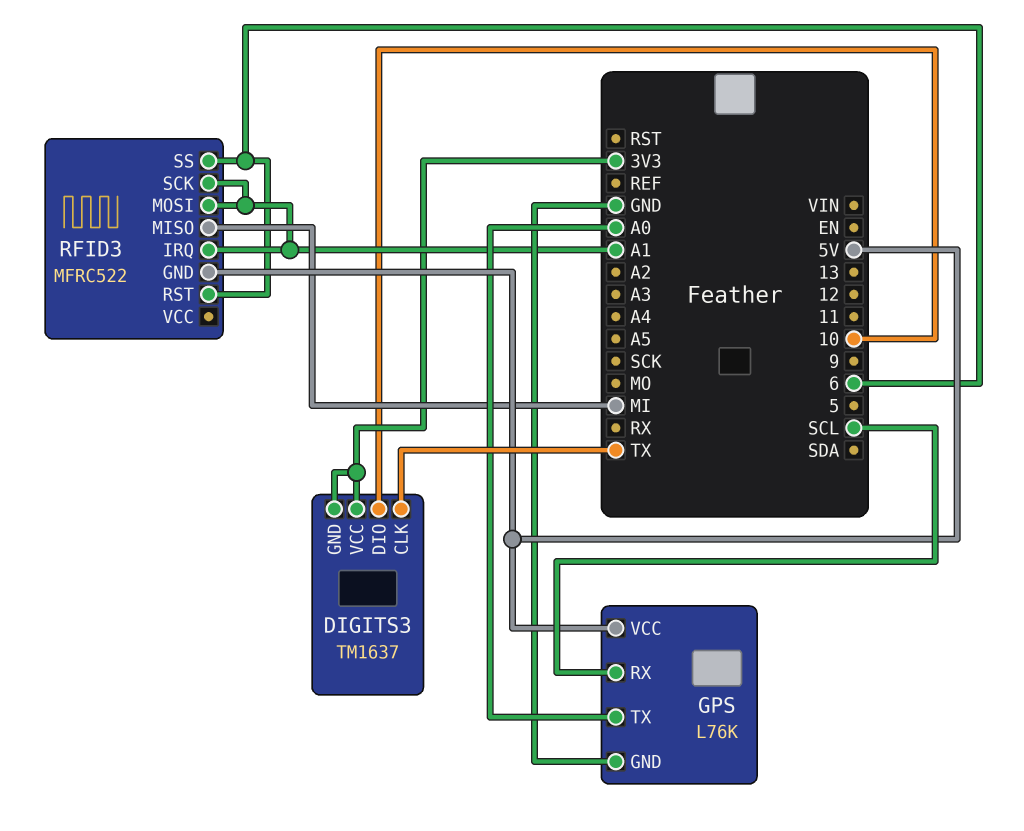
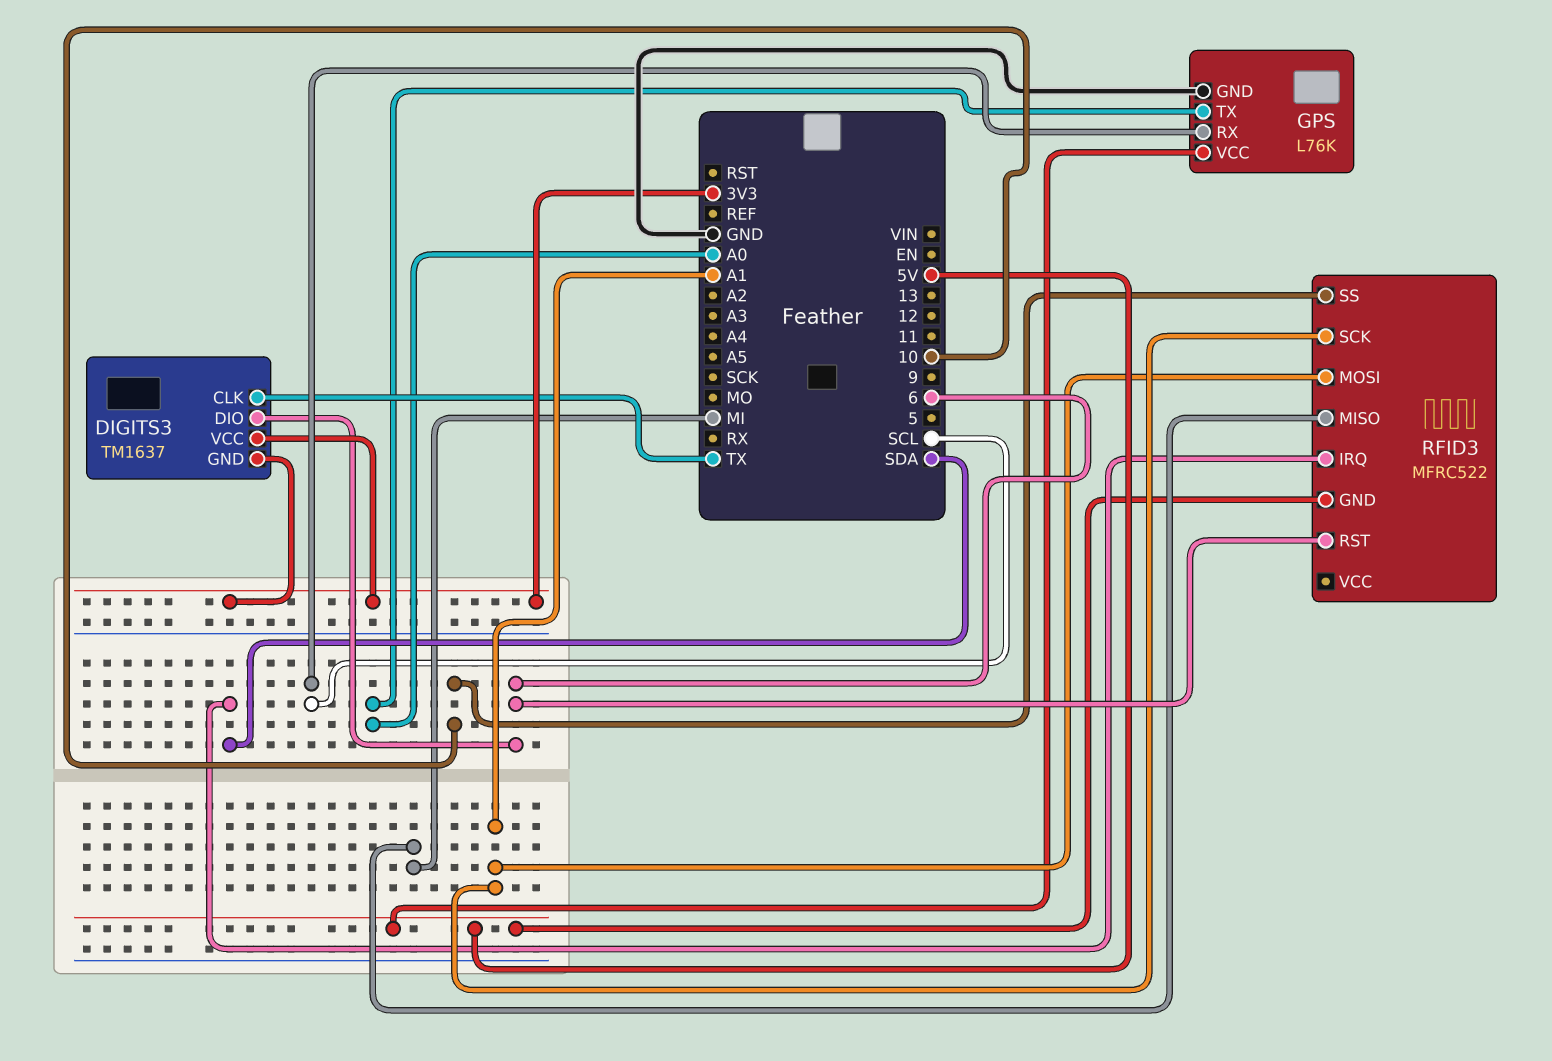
DIGITS3 pin DIO: 10 -> 6
RFID3 pin IRQ: A1 -> SDA
RFID3 pin SS: 6 -> 10

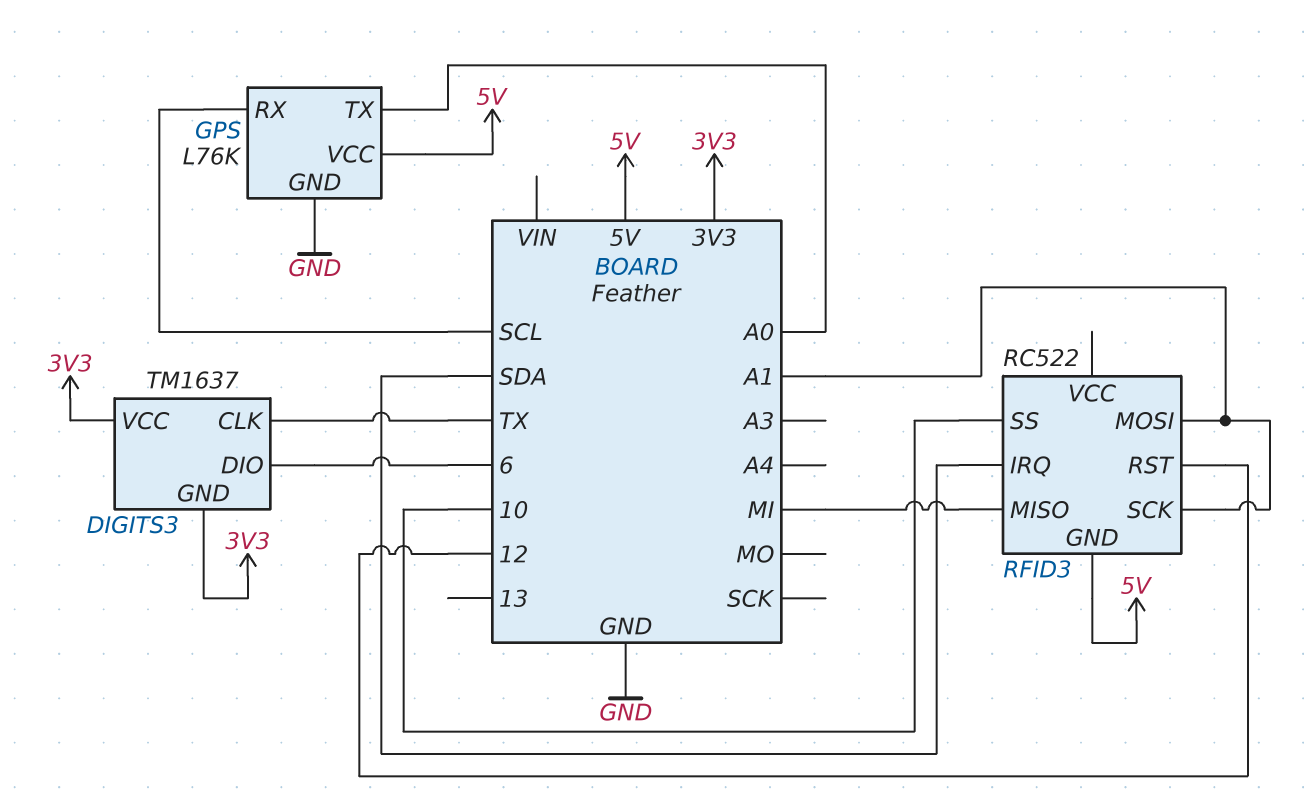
RFID3: MFRC522 -> RC522
RFID3 pin RST: 6 -> 12

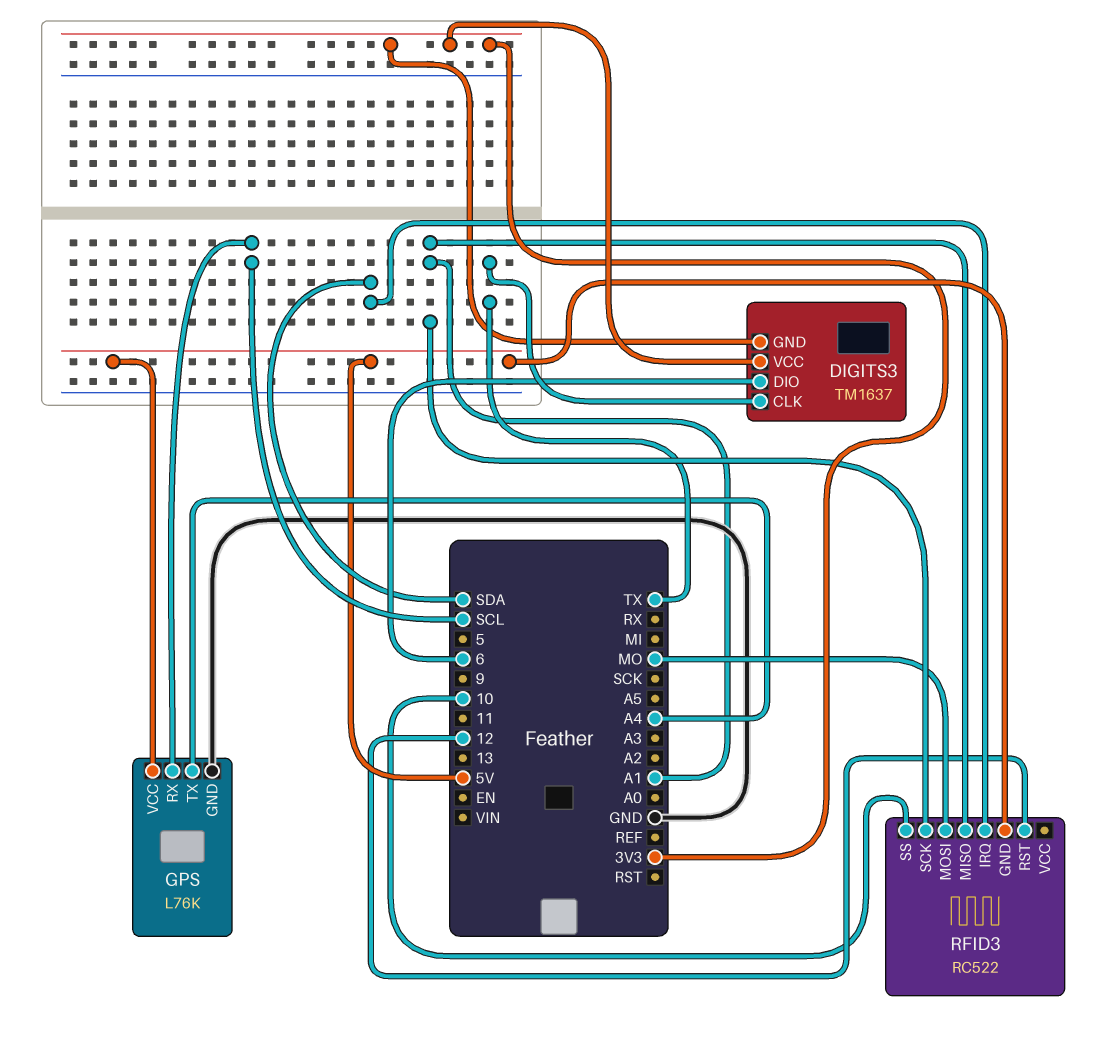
GPS pin TX: A0 -> A4
RFID3 pin MISO: MI -> A1
RFID3 pin MOSI: A1 -> MO

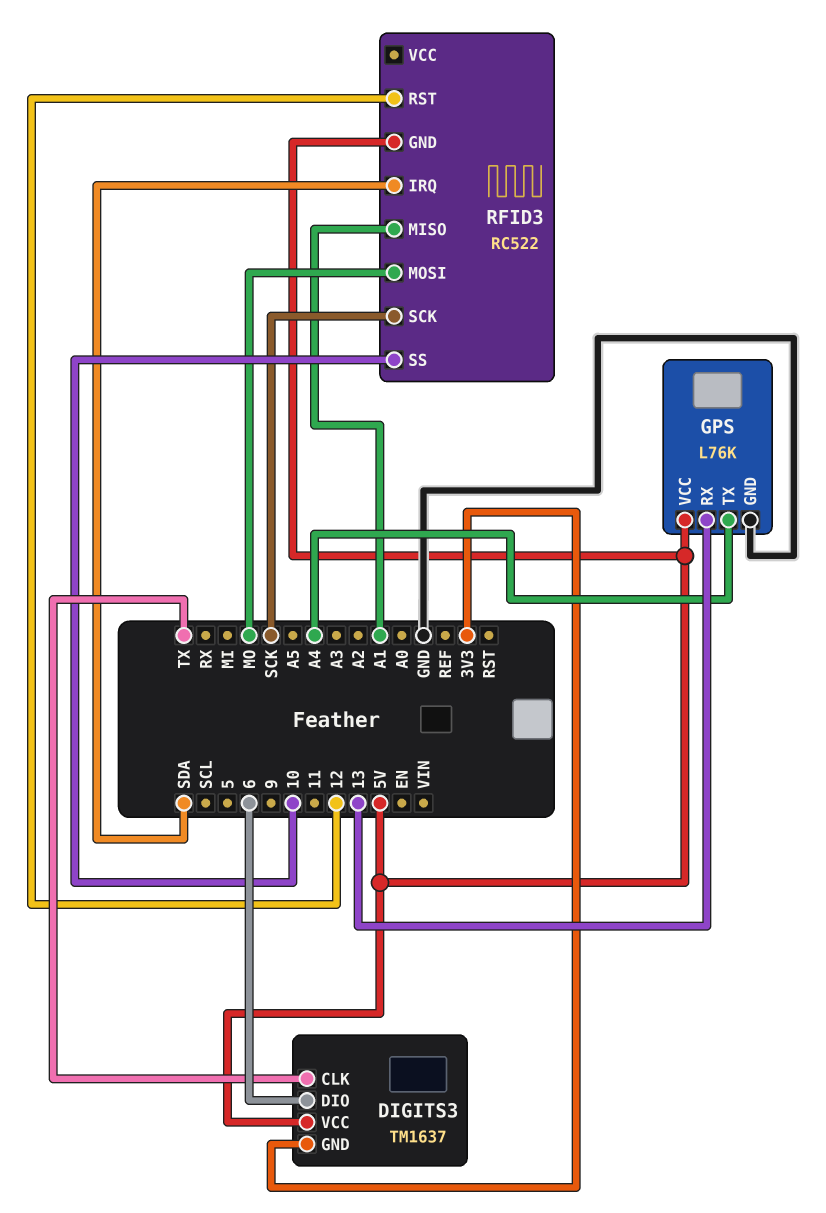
DIGITS3 pin VCC: 3V3 -> 5V
GPS pin RX: SCL -> 13
RFID3 pin SCK: A1 -> SCK

